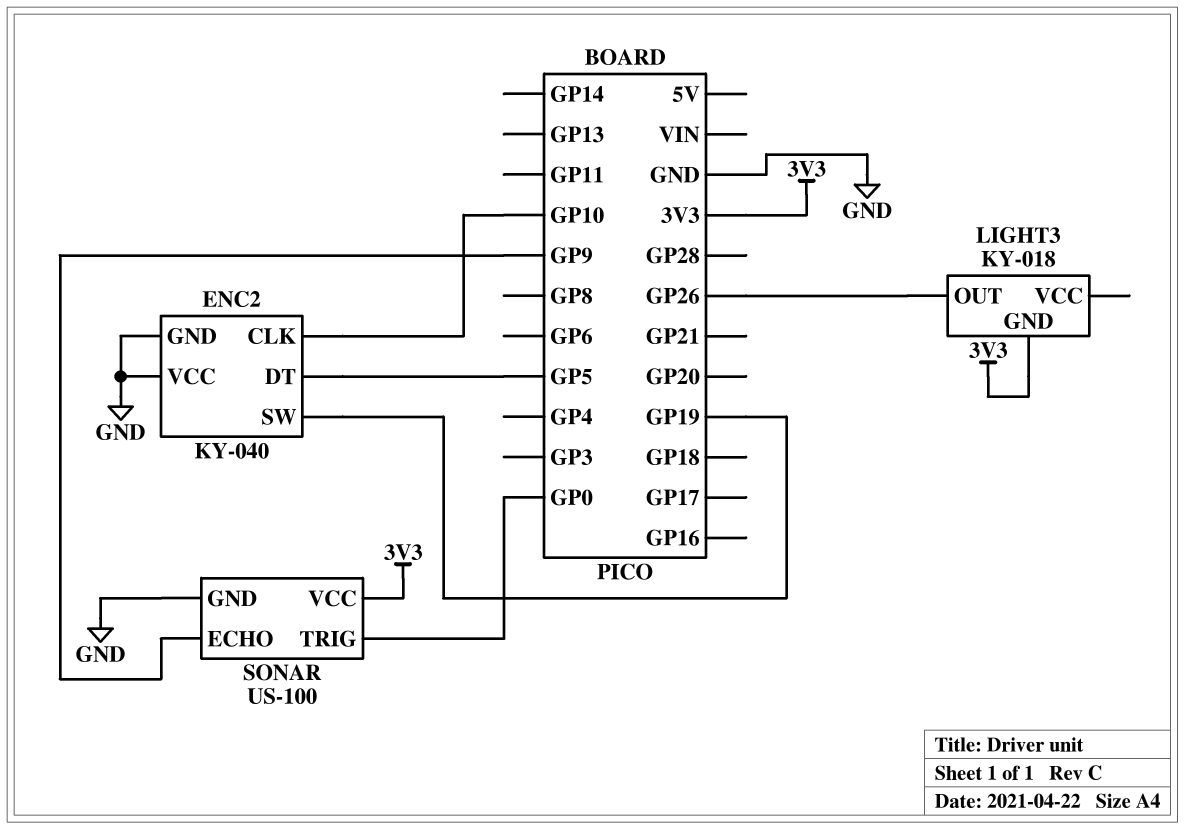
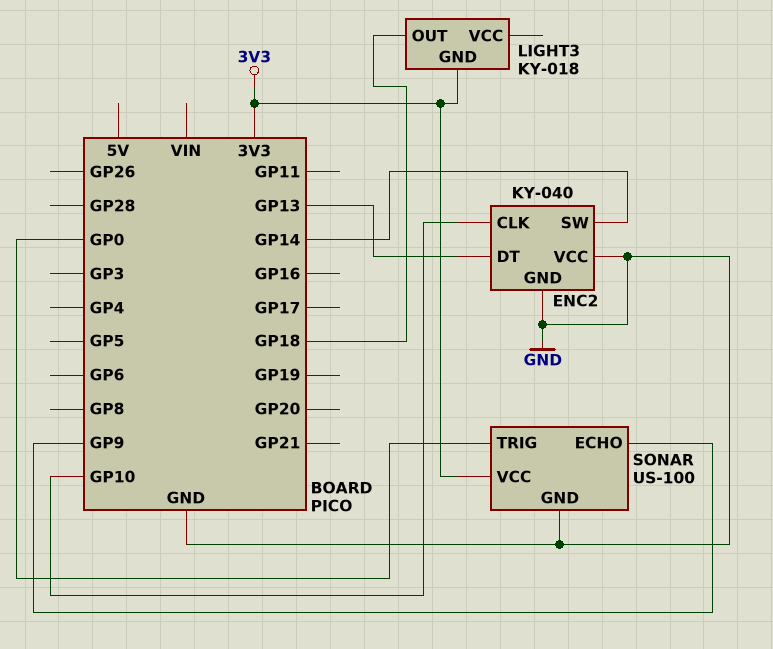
ENC2 pin DT: GP5 -> GP13
ENC2 pin SW: GP19 -> GP14
LIGHT3 pin OUT: GP26 -> GP18

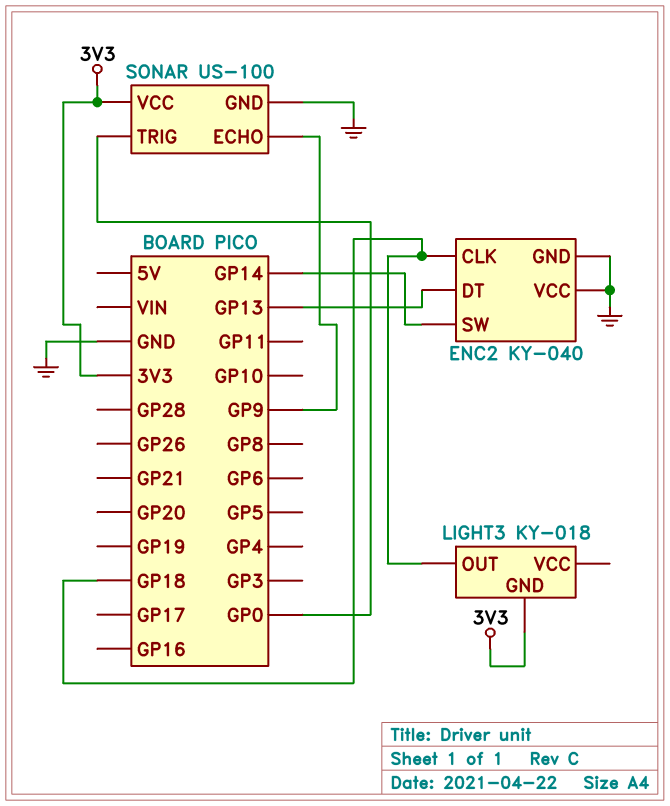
ENC2 pin CLK: GP10 -> GP18

